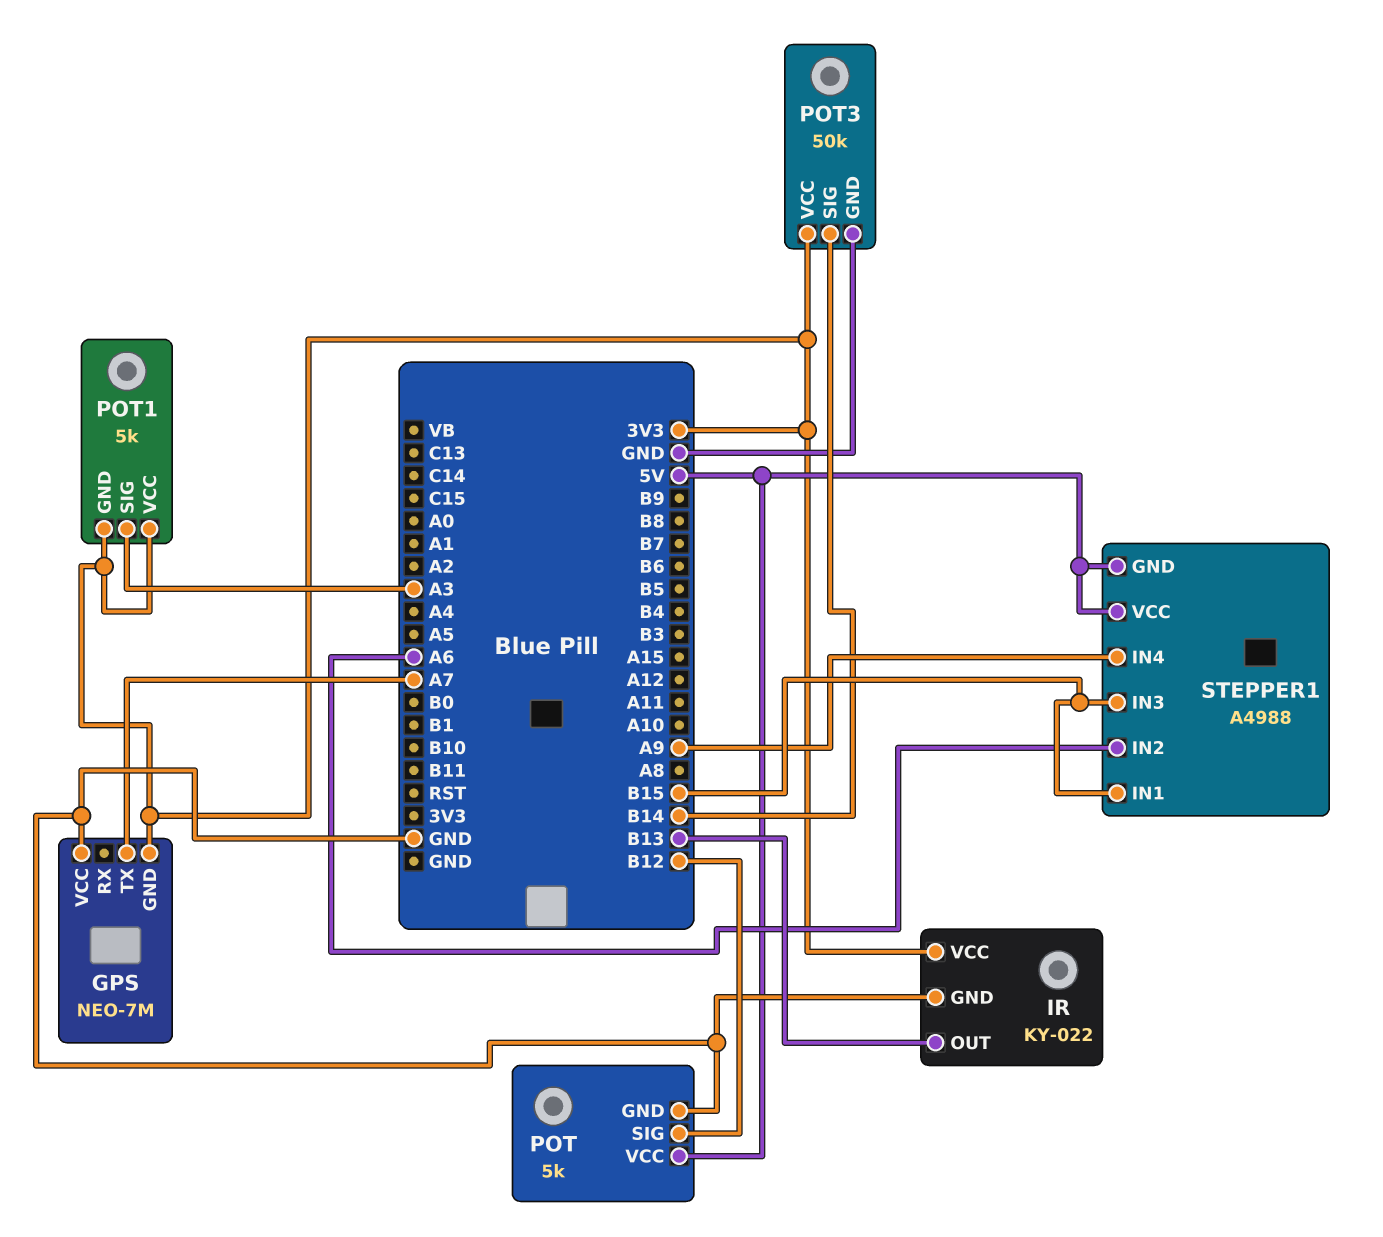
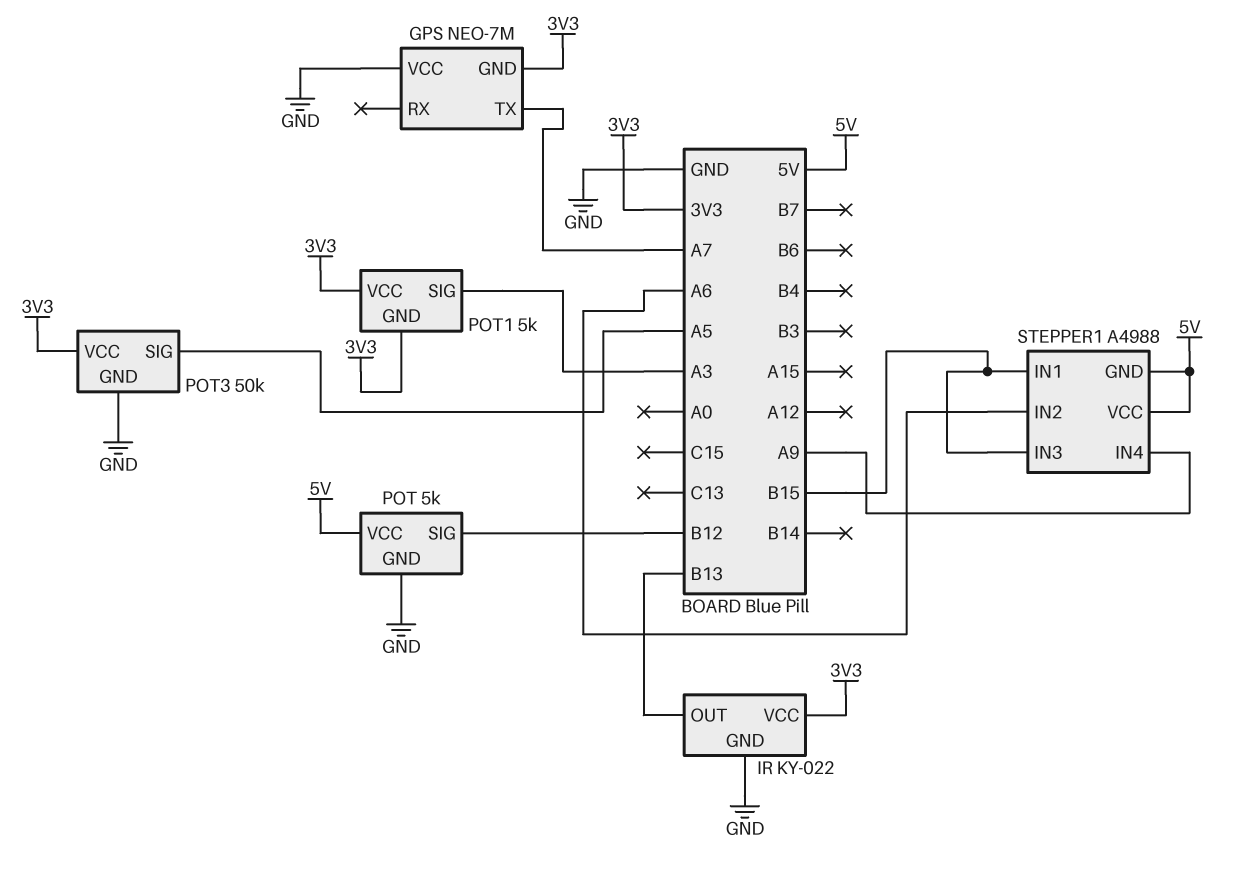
POT3 pin SIG: B14 -> A5

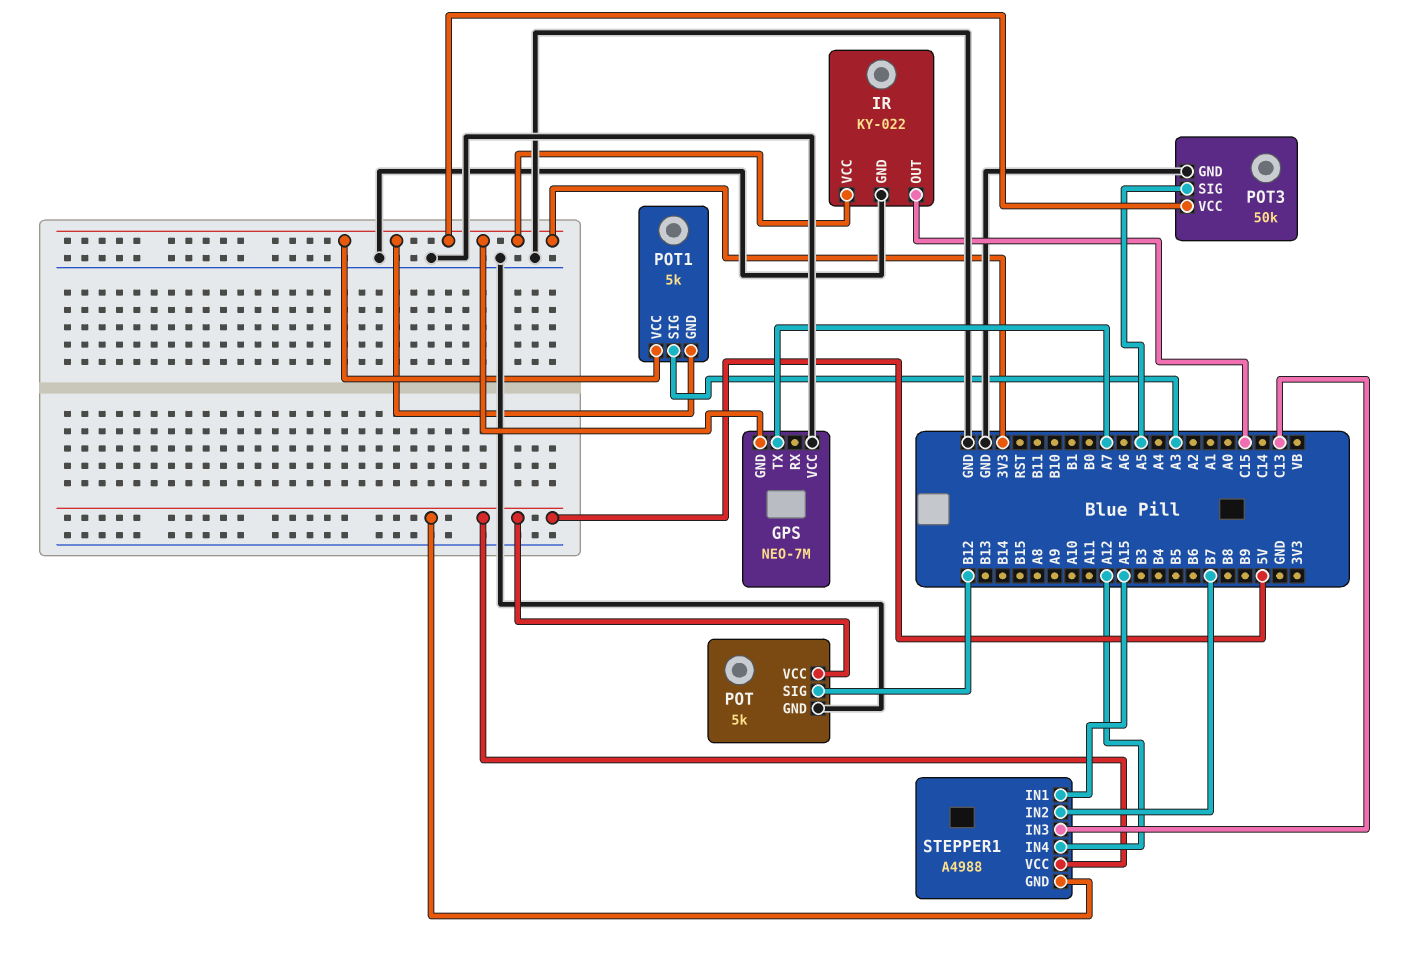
IR pin OUT: B13 -> C15
STEPPER1 pin IN1: B15 -> A15
STEPPER1 pin IN2: A6 -> B7
STEPPER1 pin IN3: B15 -> C13
STEPPER1 pin IN4: A9 -> A12

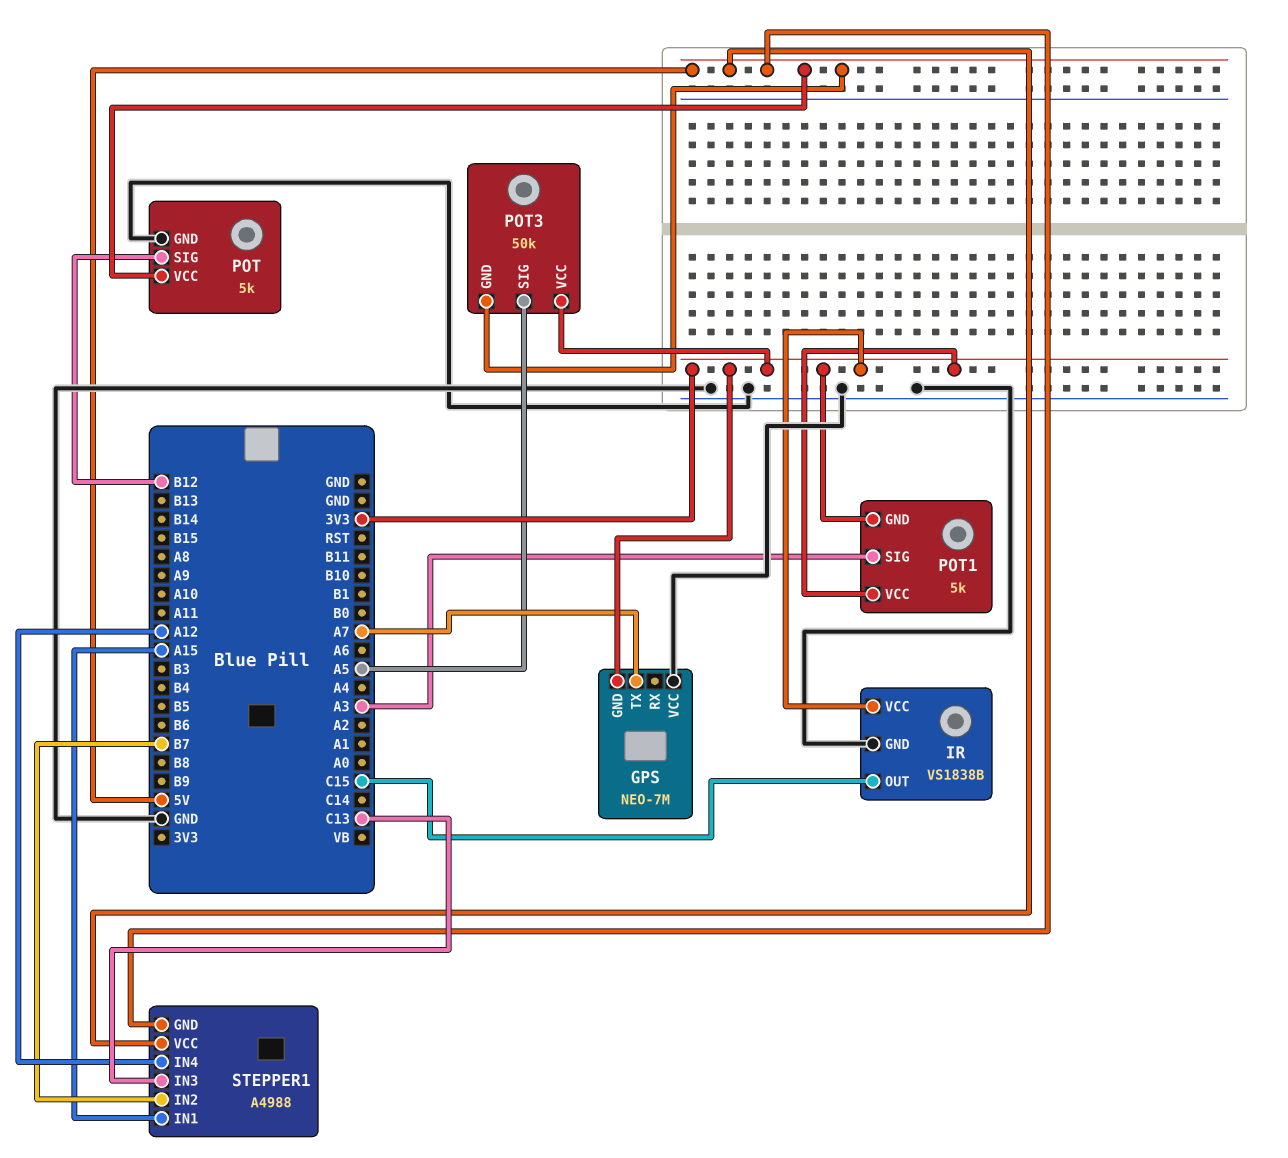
IR: KY-022 -> VS1838B
POT3 pin GND: GND -> 5V

